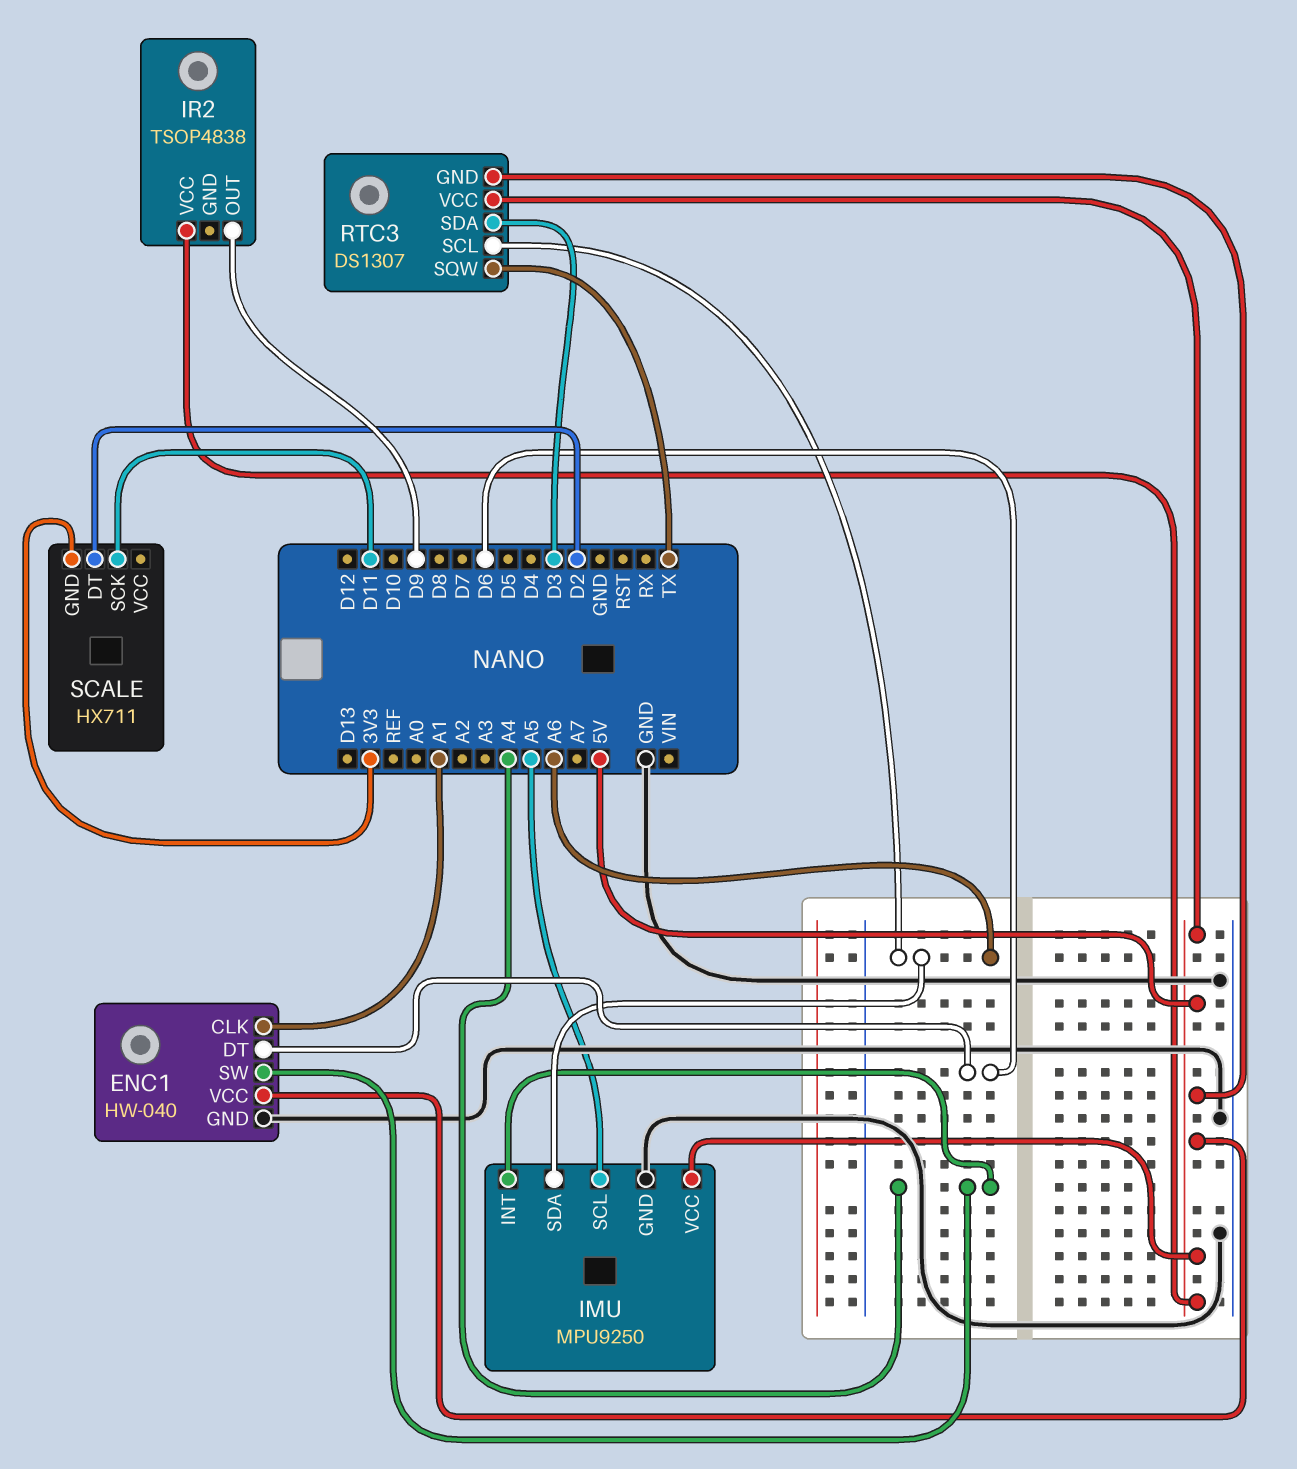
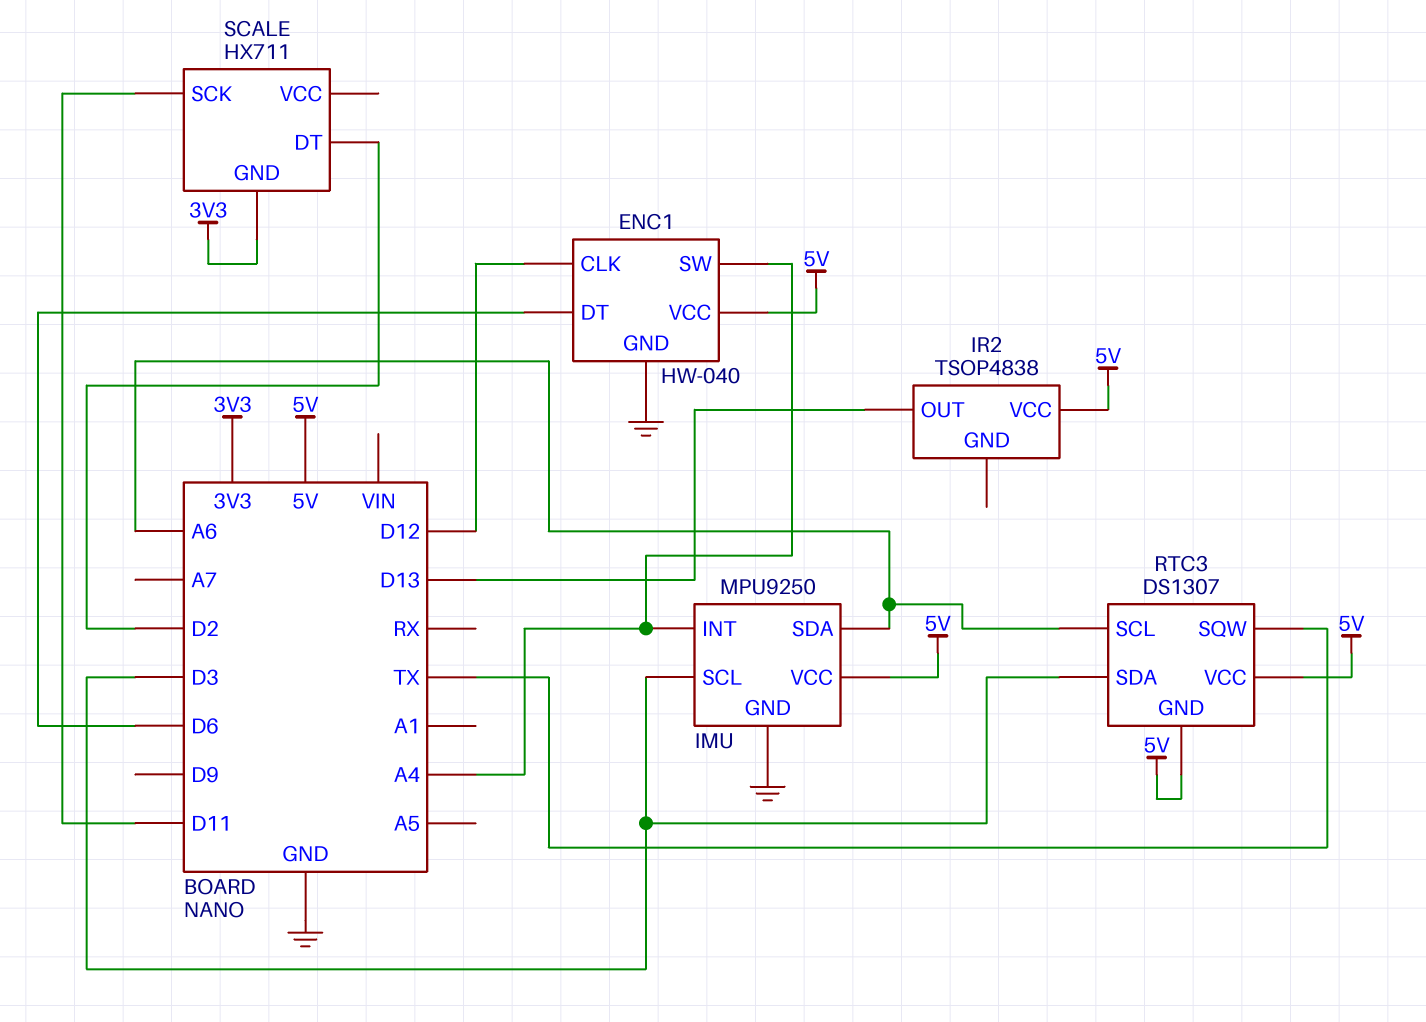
ENC1 pin CLK: A1 -> D12
IMU pin SCL: A5 -> D3
IR2 pin OUT: D9 -> D13

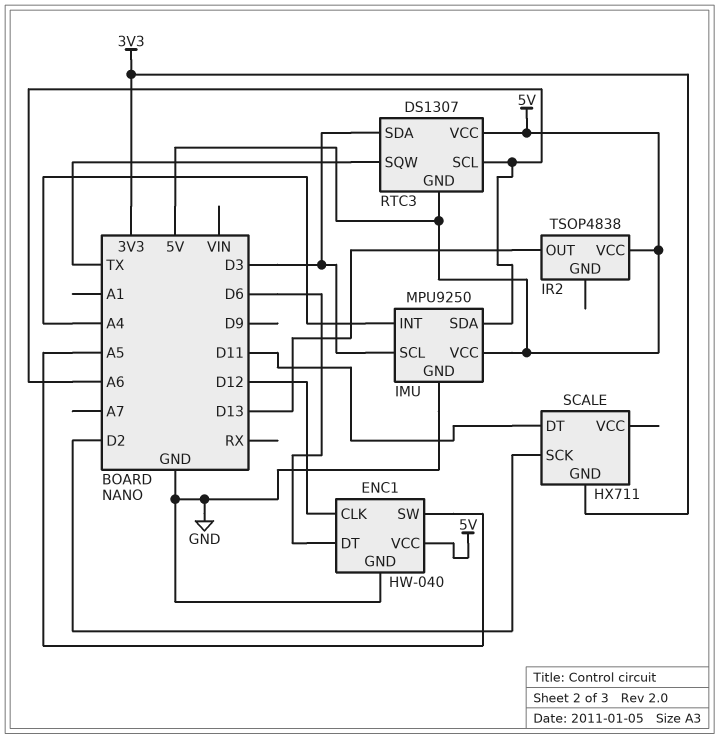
ENC1 pin SW: A4 -> A5
SCALE pin DT: D2 -> D11
SCALE pin SCK: D11 -> D2

